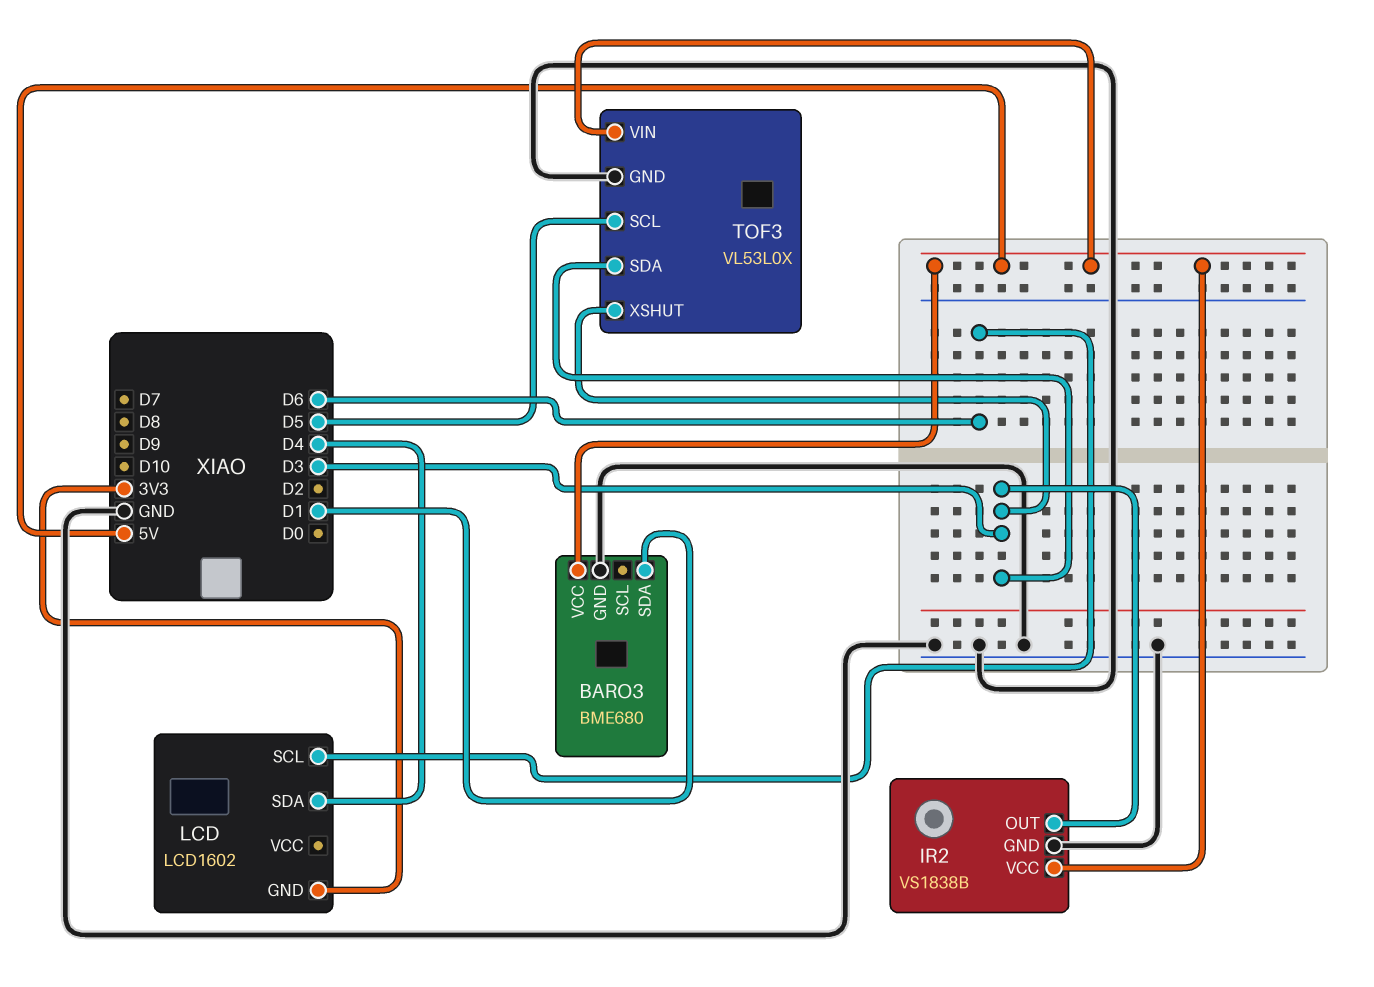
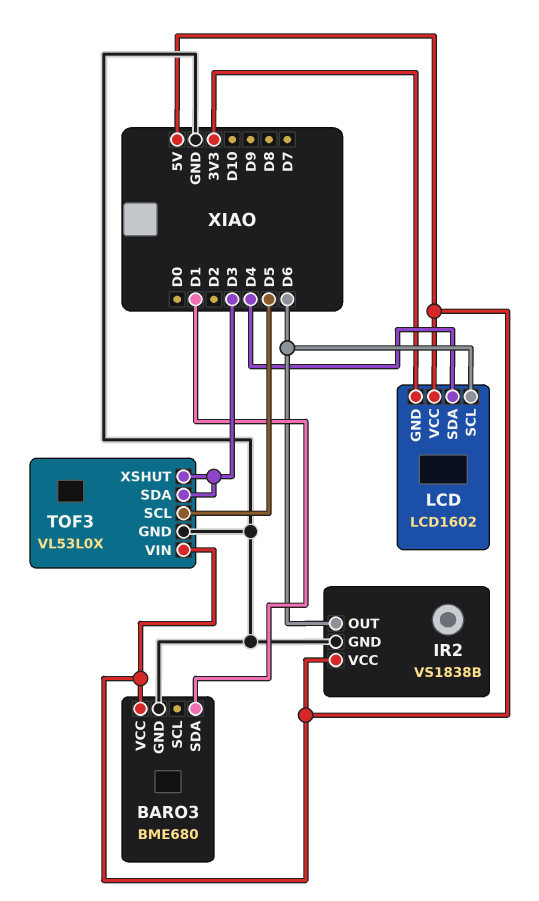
IR2 pin OUT: D3 -> D6
LCD pin VCC: none -> 5V

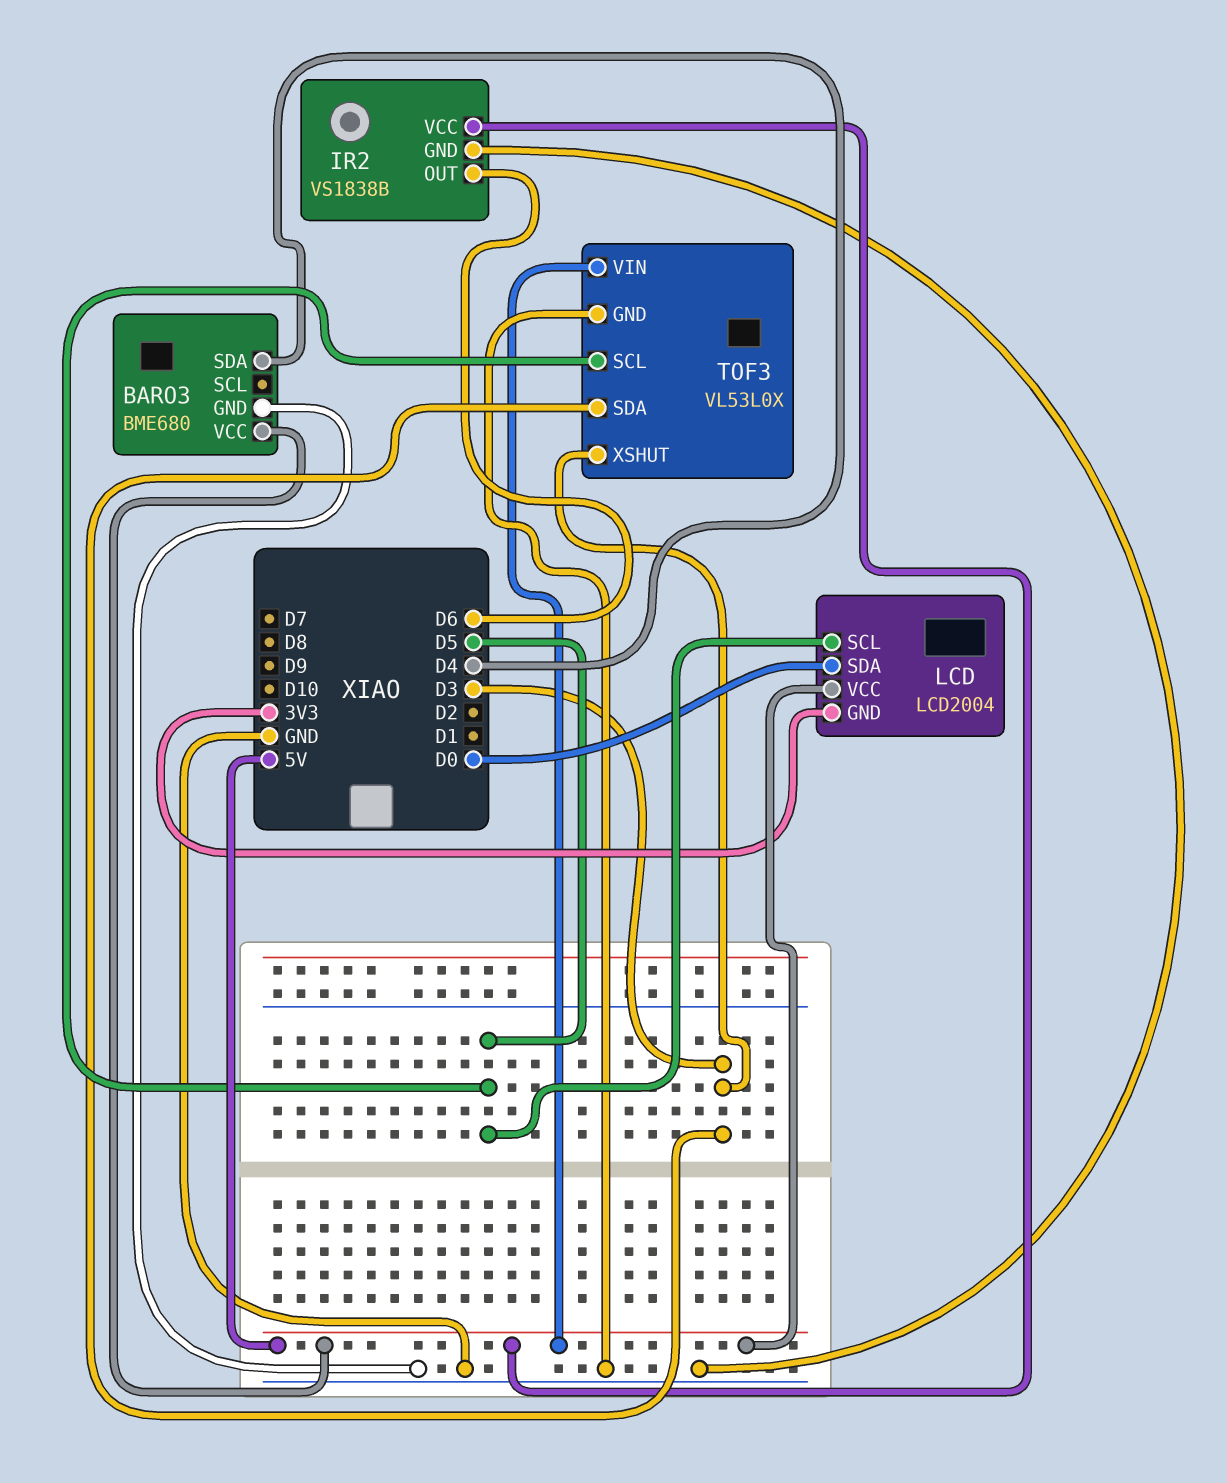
BARO3 pin SDA: D1 -> D4
LCD: LCD1602 -> LCD2004
LCD pin SCL: D6 -> D5
LCD pin SDA: D4 -> D0

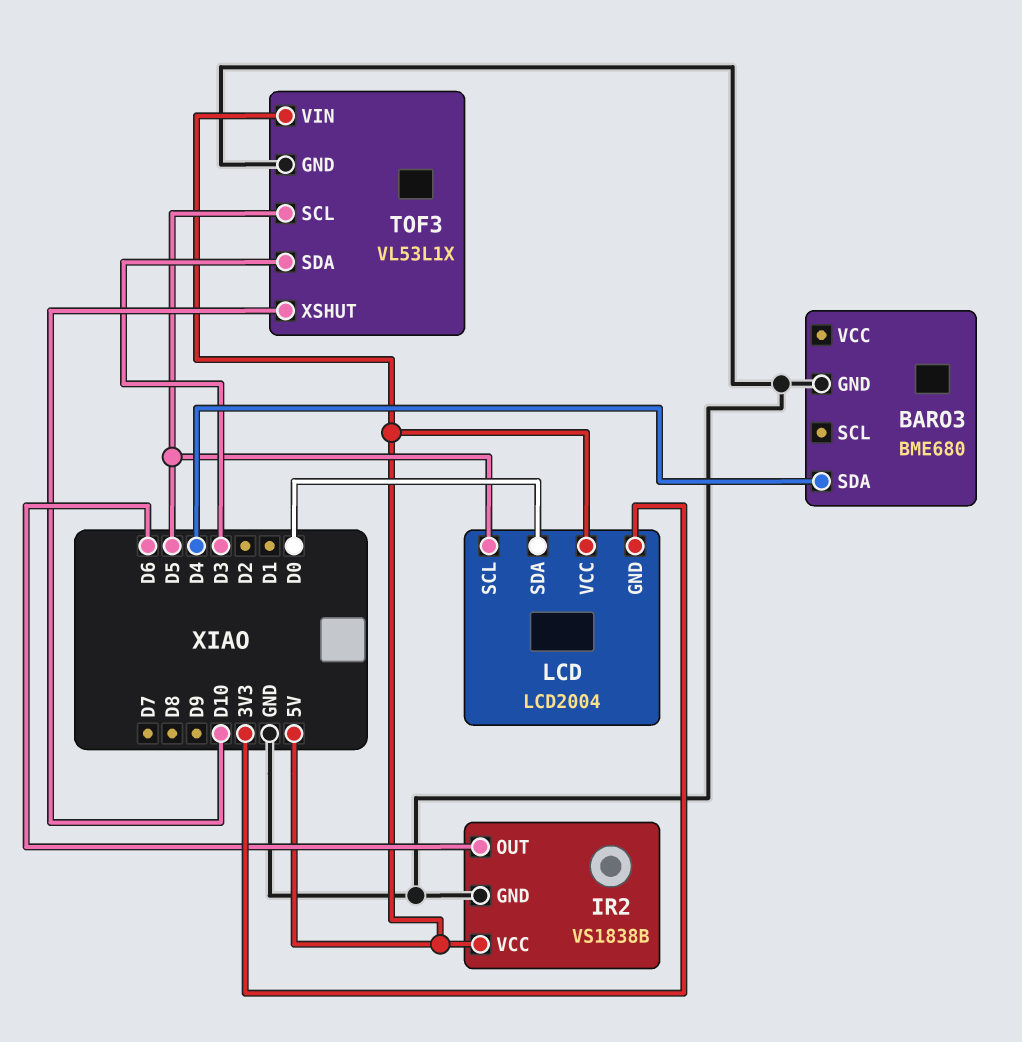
BARO3 pin VCC: 5V -> none
TOF3: VL53L0X -> VL53L1X
TOF3 pin XSHUT: D3 -> D10

